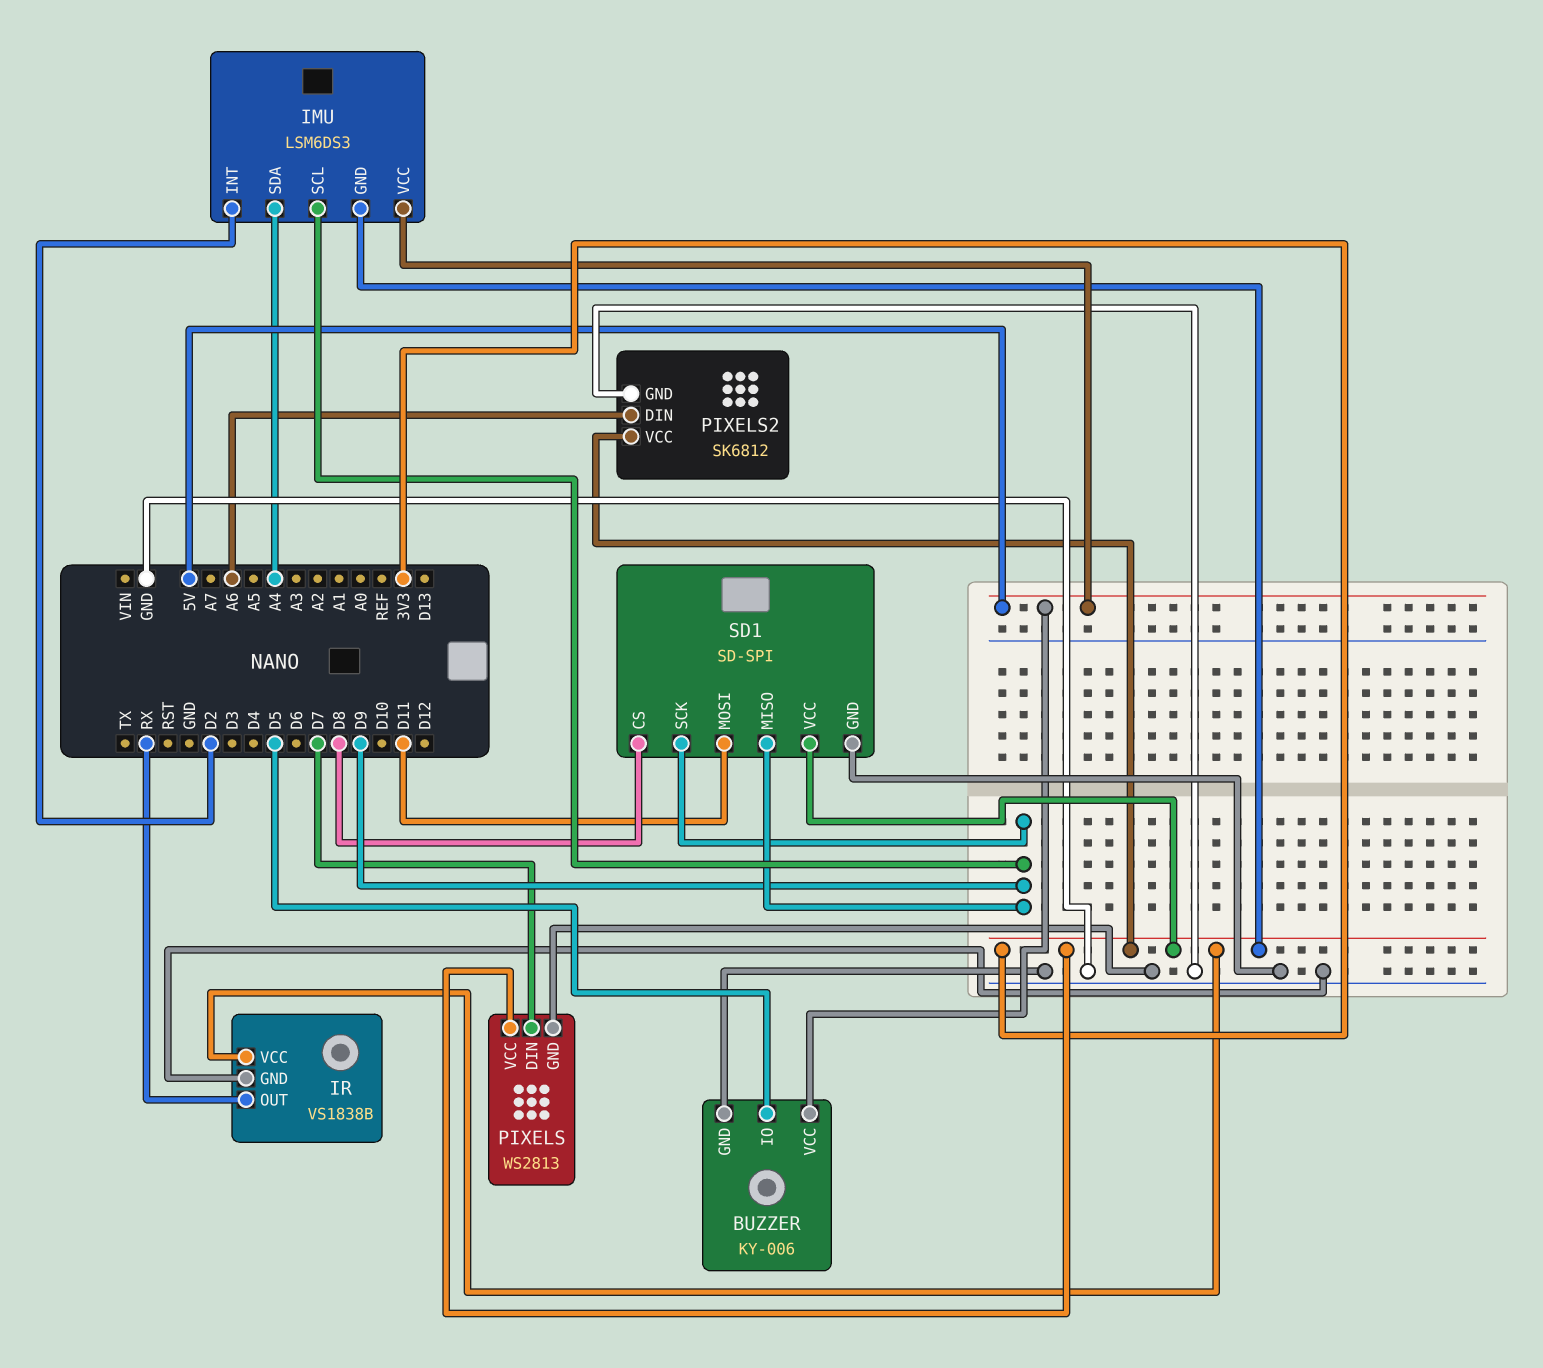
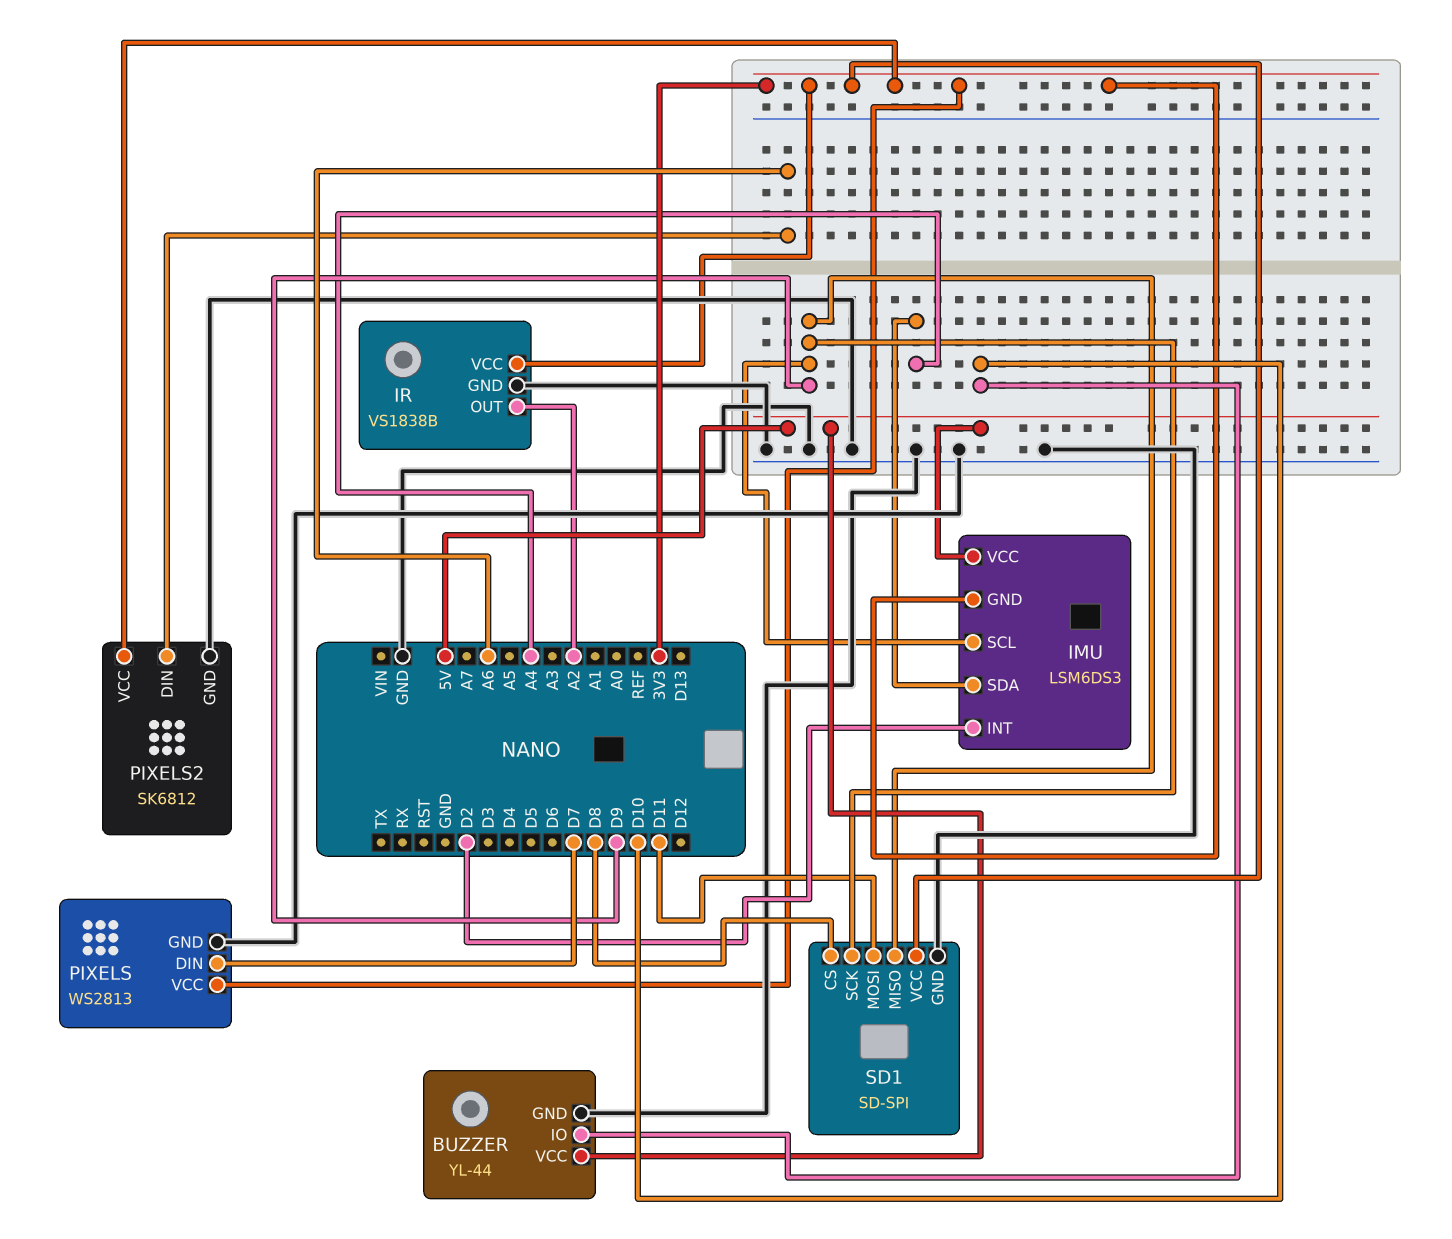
BUZZER: KY-006 -> YL-44
BUZZER pin IO: D5 -> D10
IR pin OUT: RX -> A2

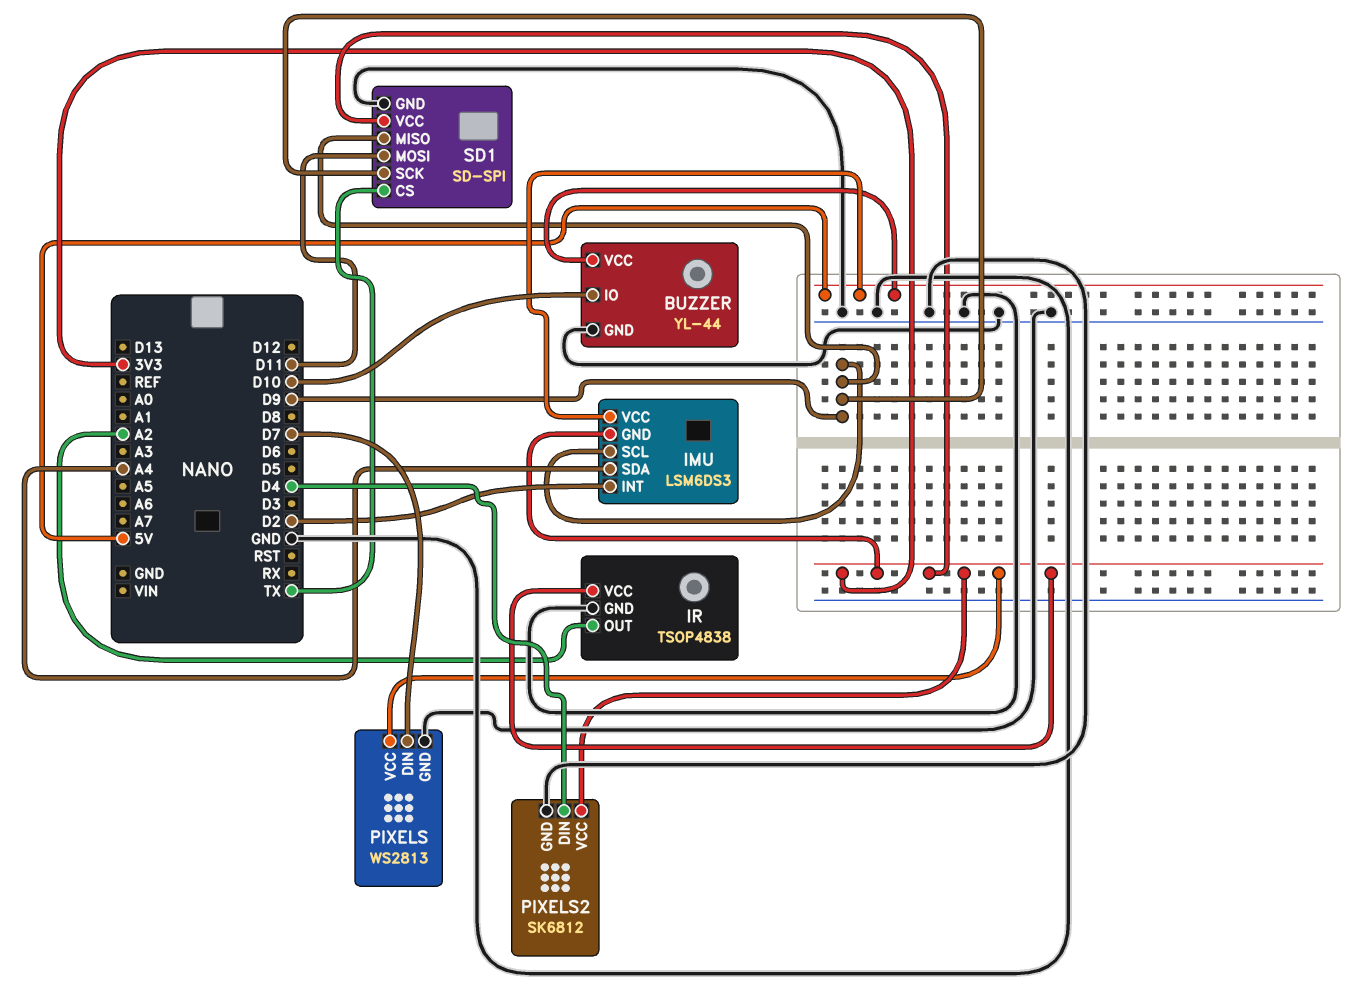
IR: VS1838B -> TSOP4838
PIXELS2 pin DIN: A6 -> D4
SD1 pin CS: D8 -> TX

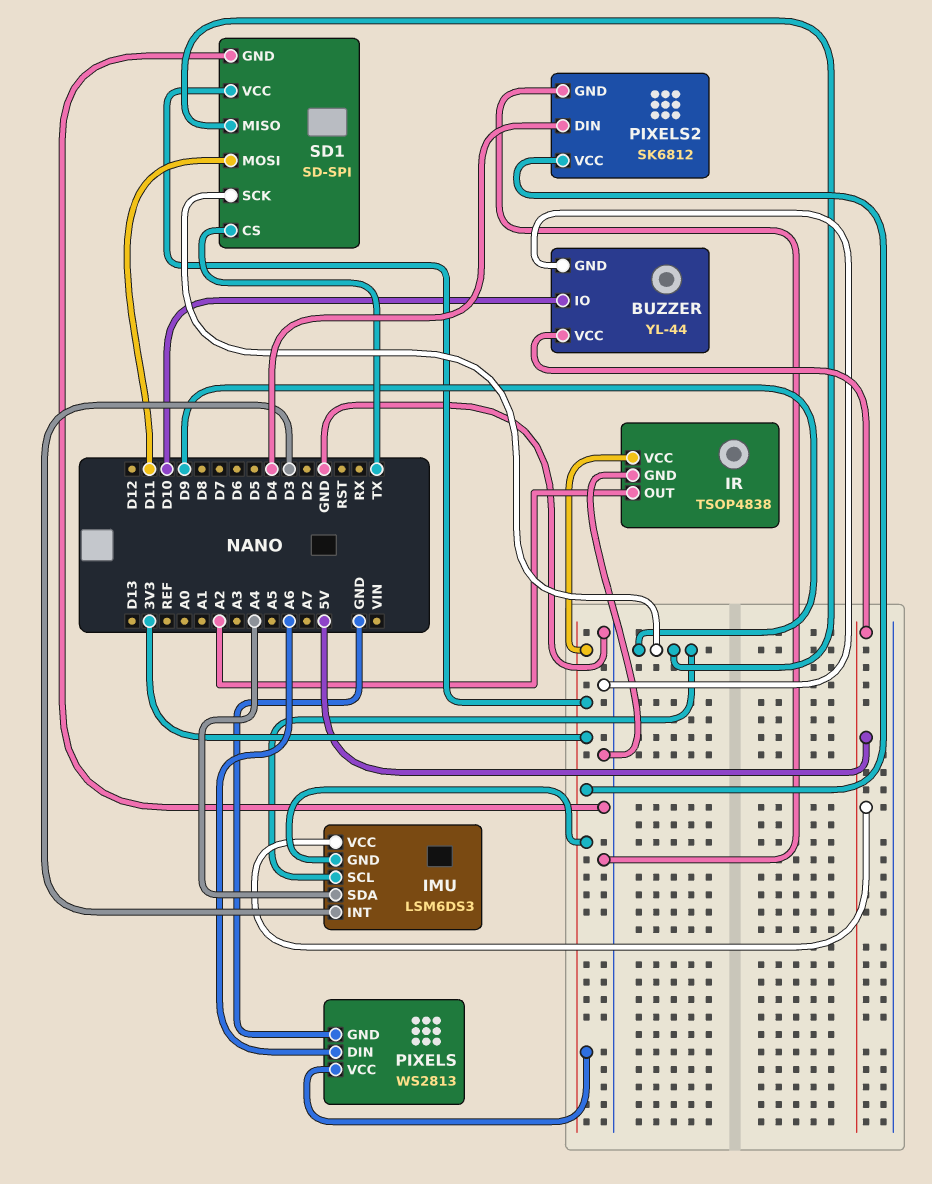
IMU pin INT: D2 -> D3
PIXELS pin DIN: D7 -> A6

